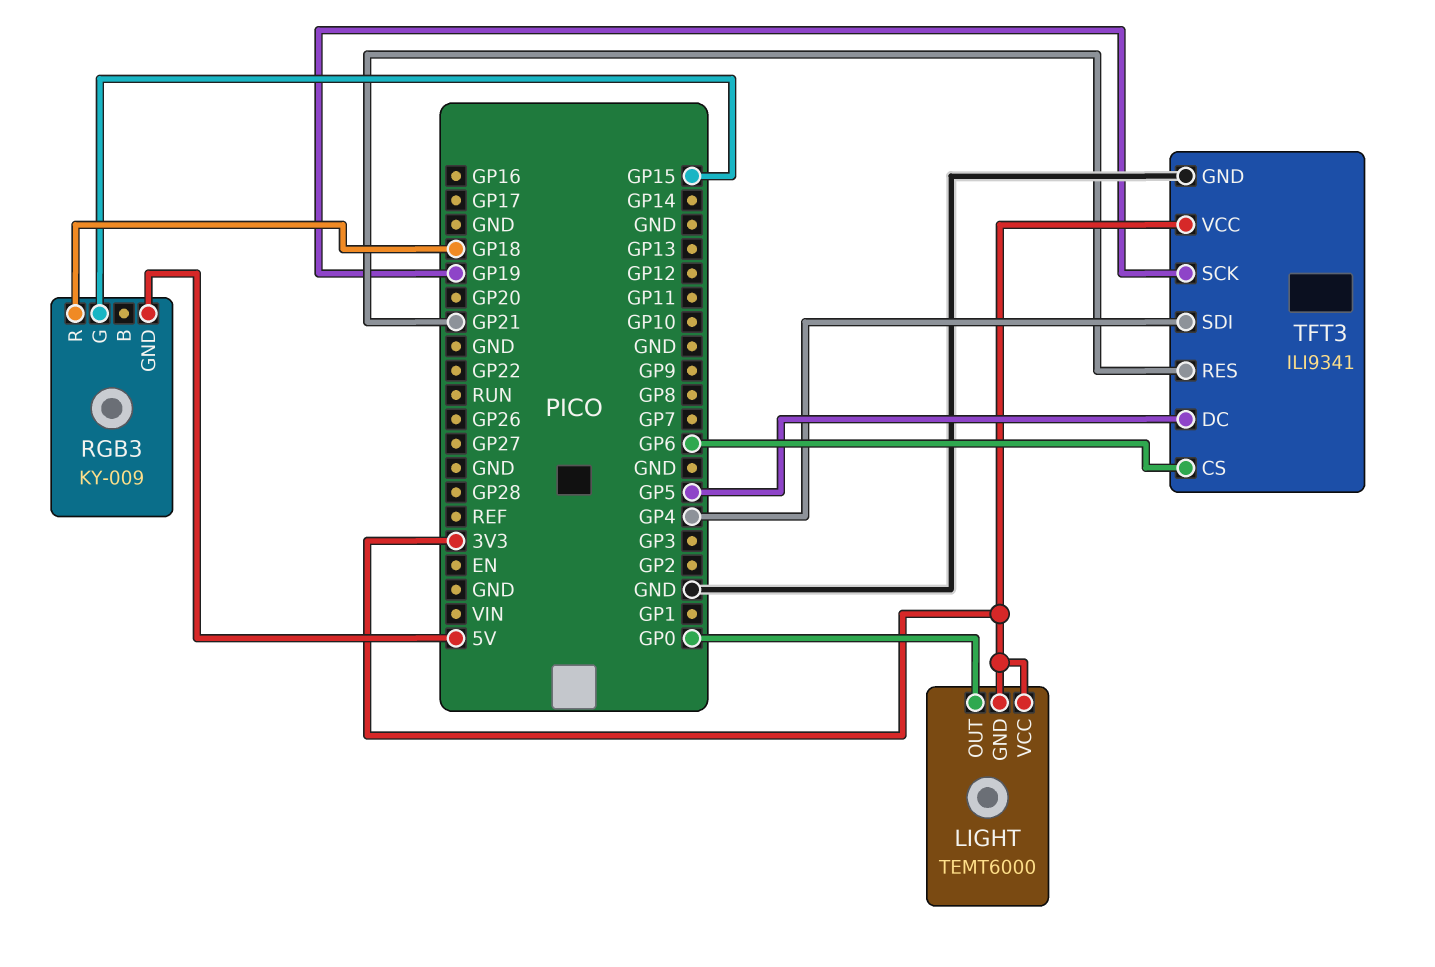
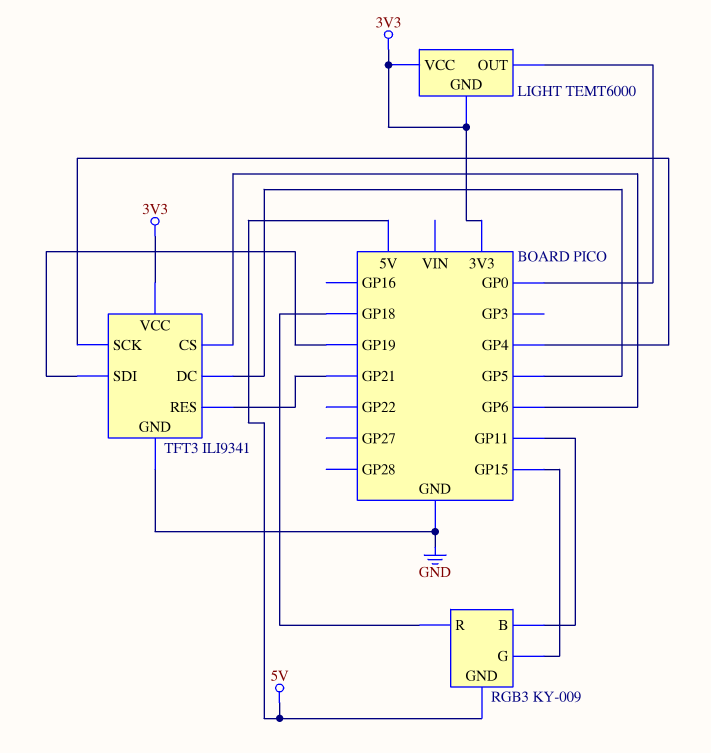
RGB3 pin B: none -> GP11
TFT3 pin SCK: GP19 -> GP4
TFT3 pin SDI: GP4 -> GP19

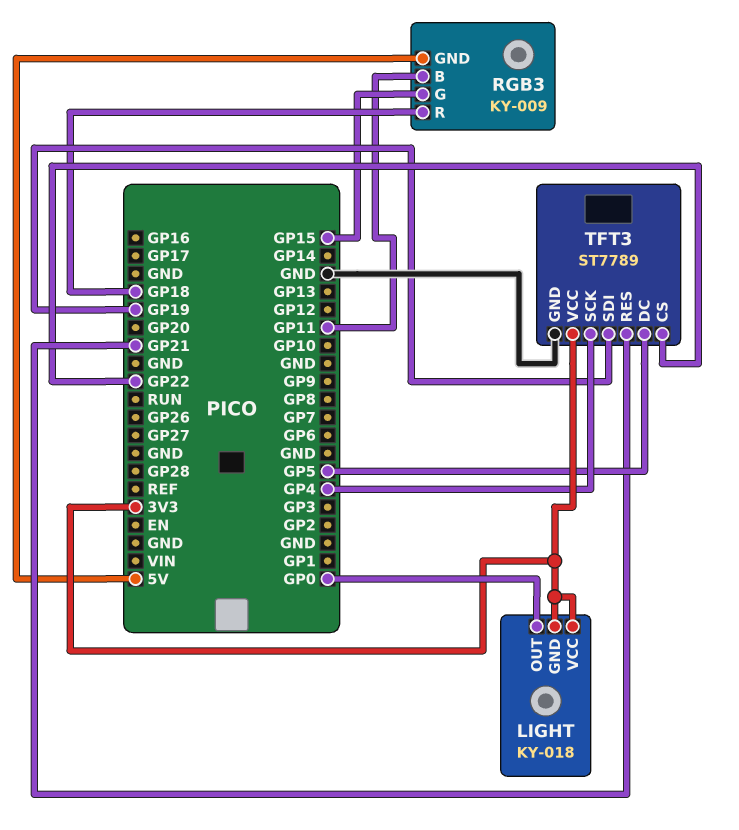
LIGHT: TEMT6000 -> KY-018
TFT3: ILI9341 -> ST7789
TFT3 pin CS: GP6 -> GP22

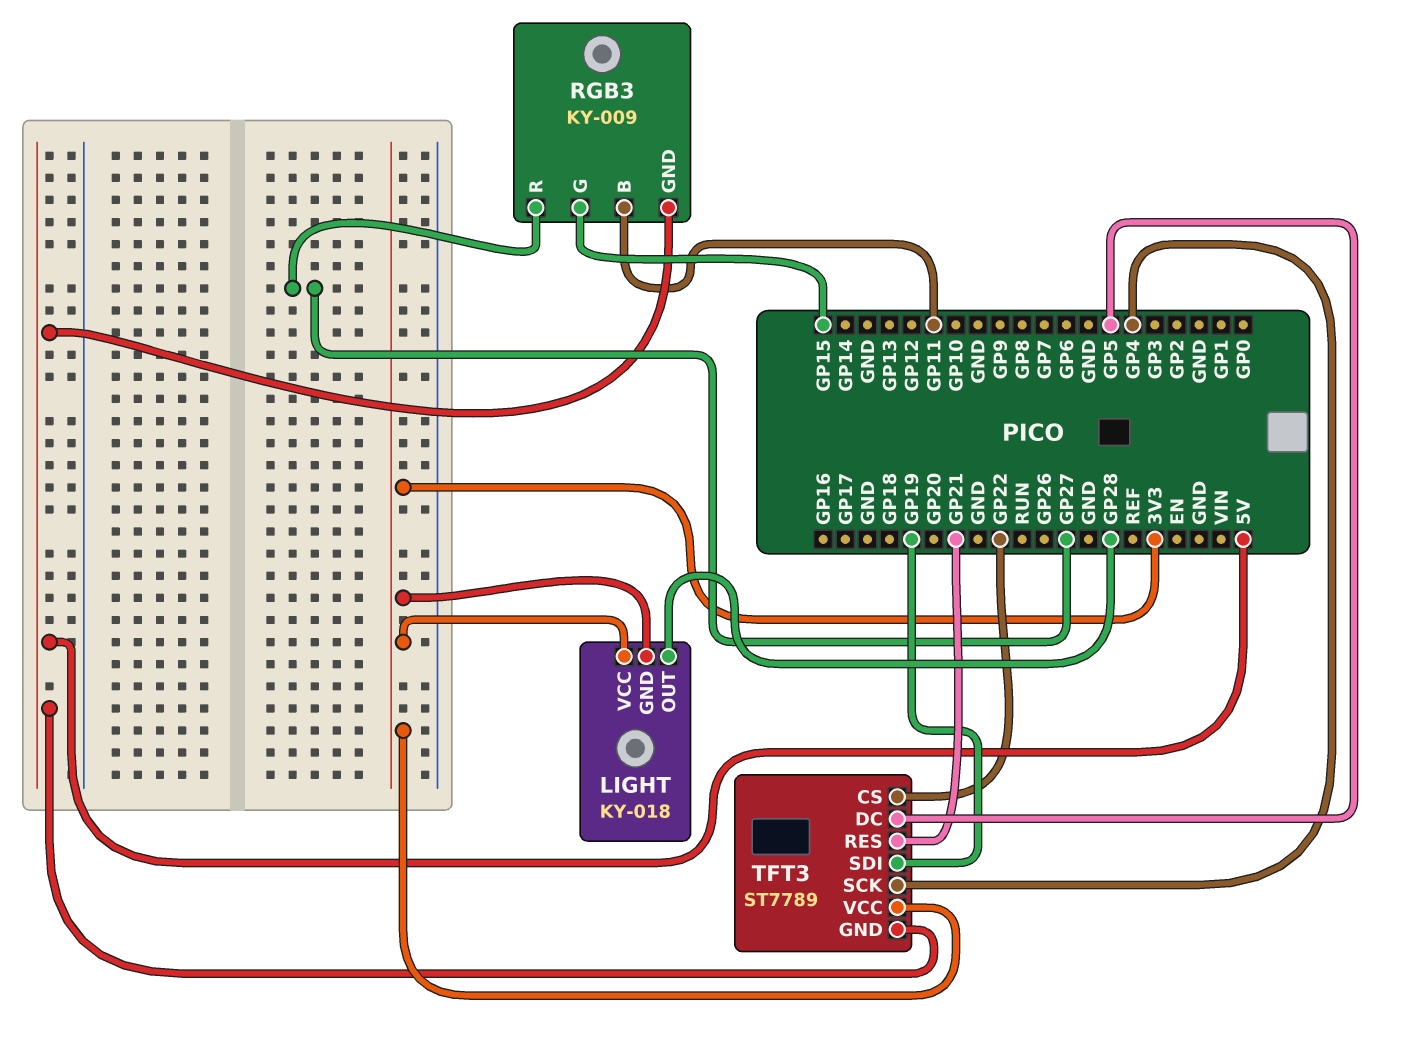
LIGHT pin OUT: GP0 -> GP28
RGB3 pin R: GP18 -> GP27
TFT3 pin GND: GND -> 5V

